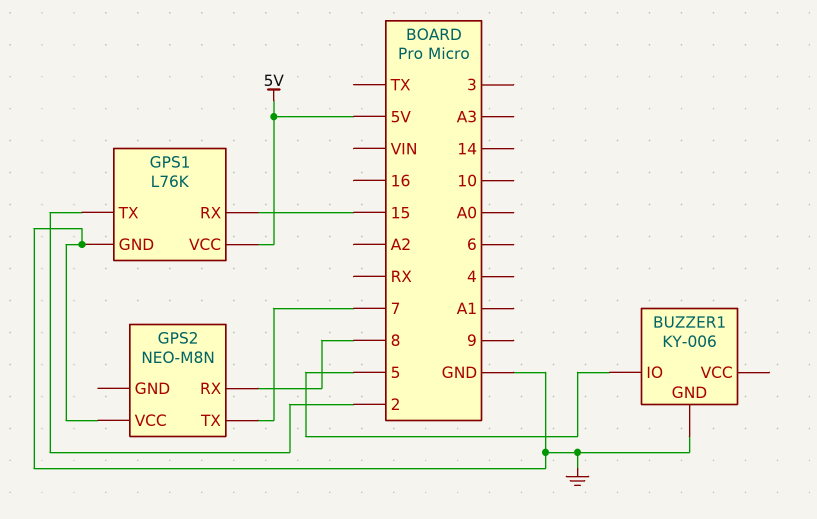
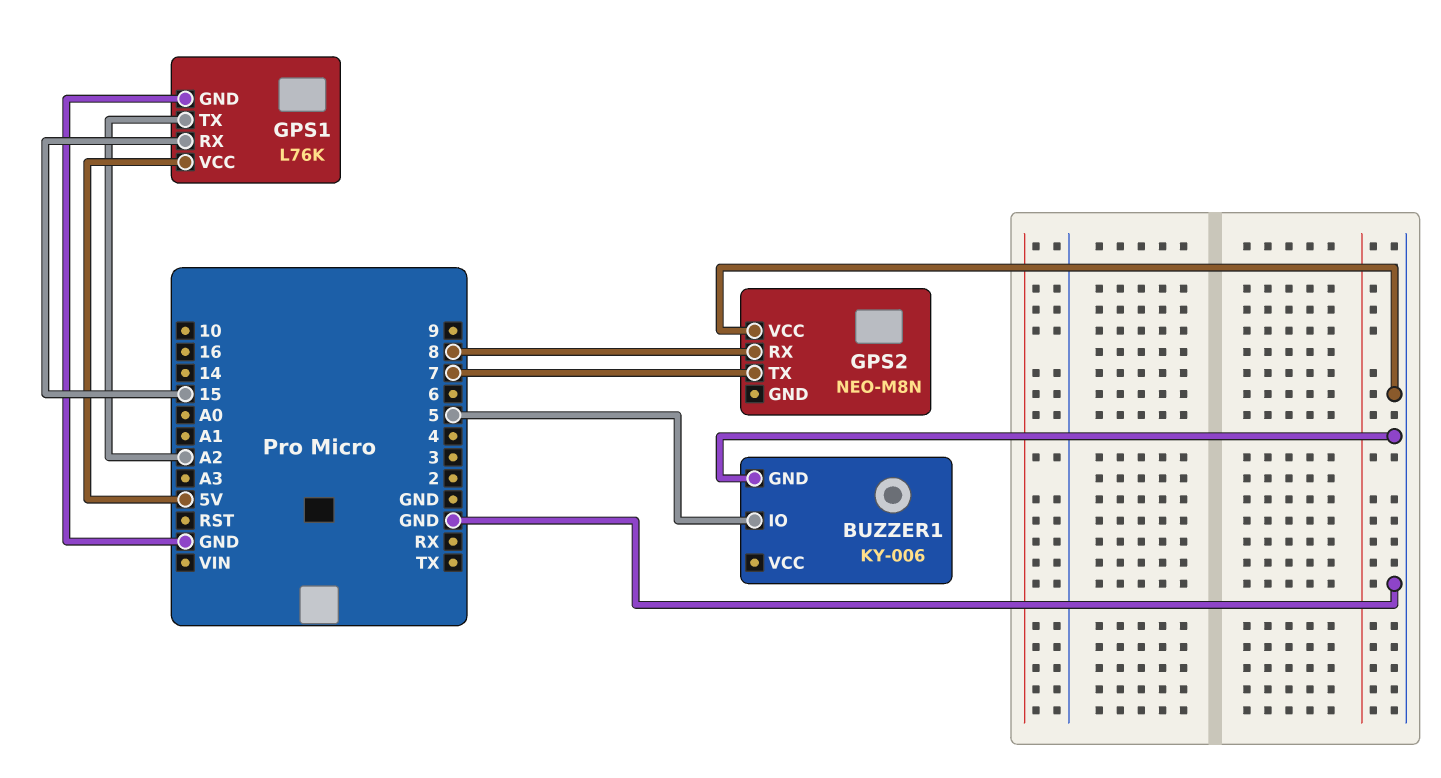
GPS1 pin TX: 2 -> A2

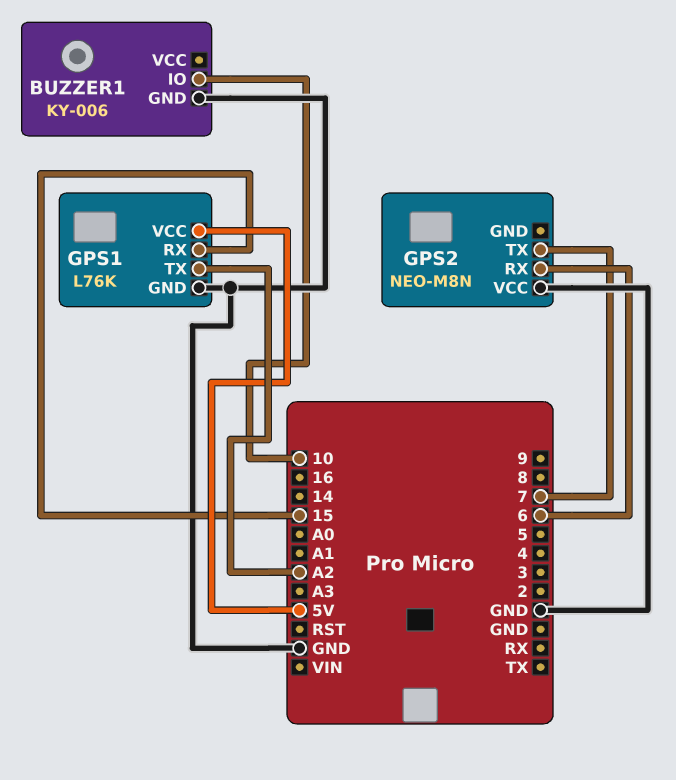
BUZZER1 pin IO: 5 -> 10
GPS2 pin RX: 8 -> 6

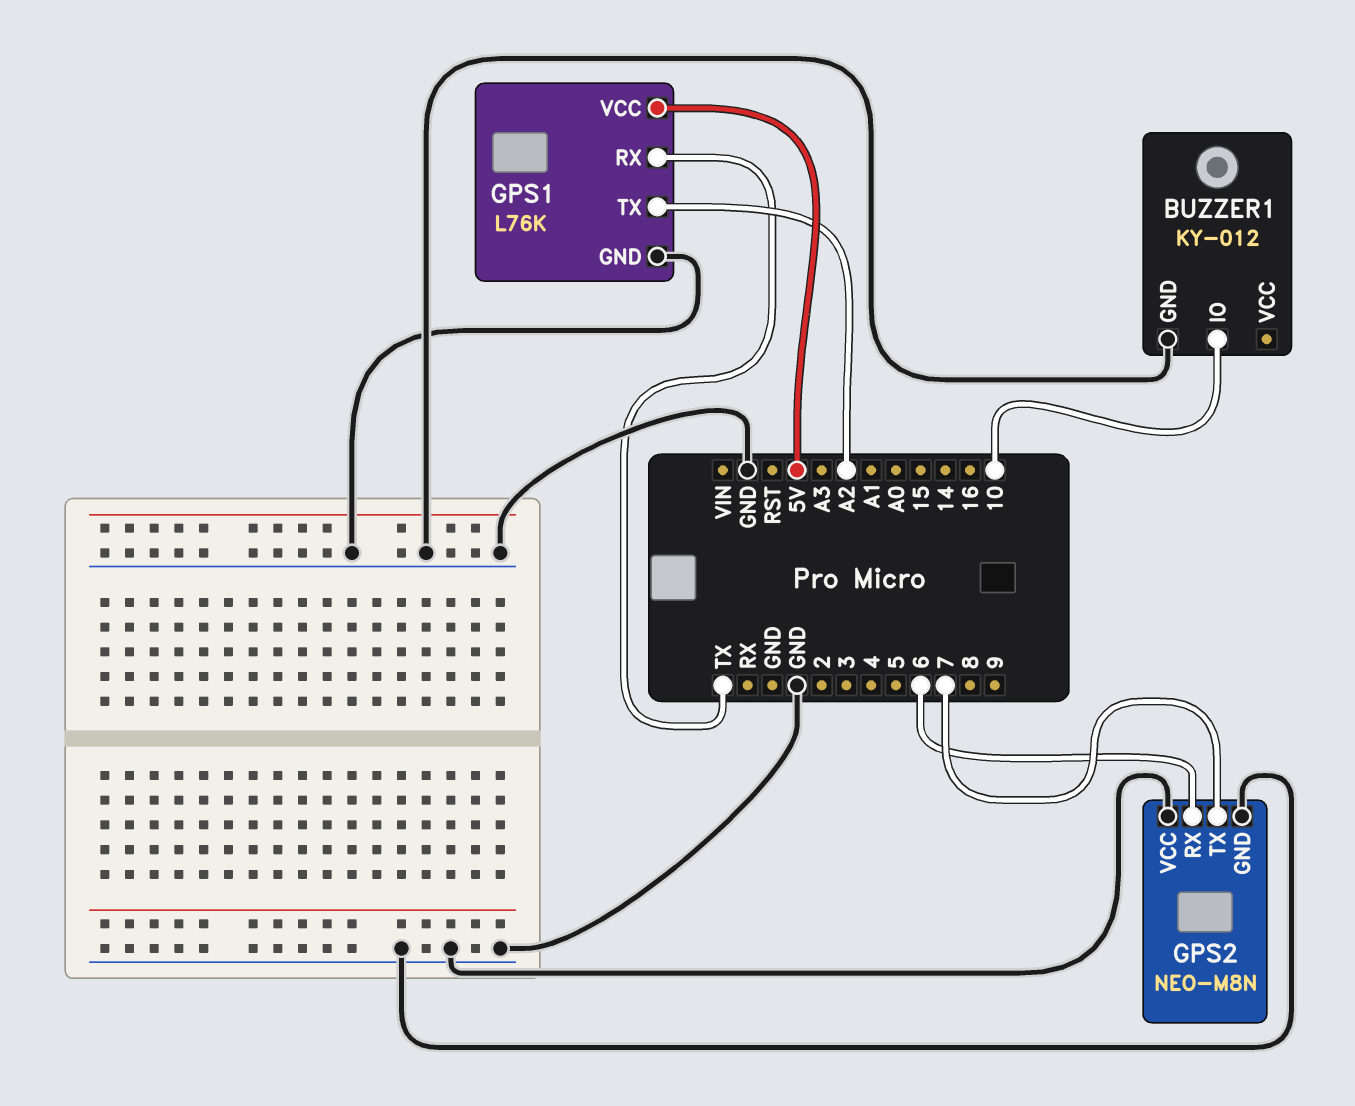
BUZZER1: KY-006 -> KY-012
GPS1 pin RX: 15 -> TX
GPS2 pin GND: none -> GND

